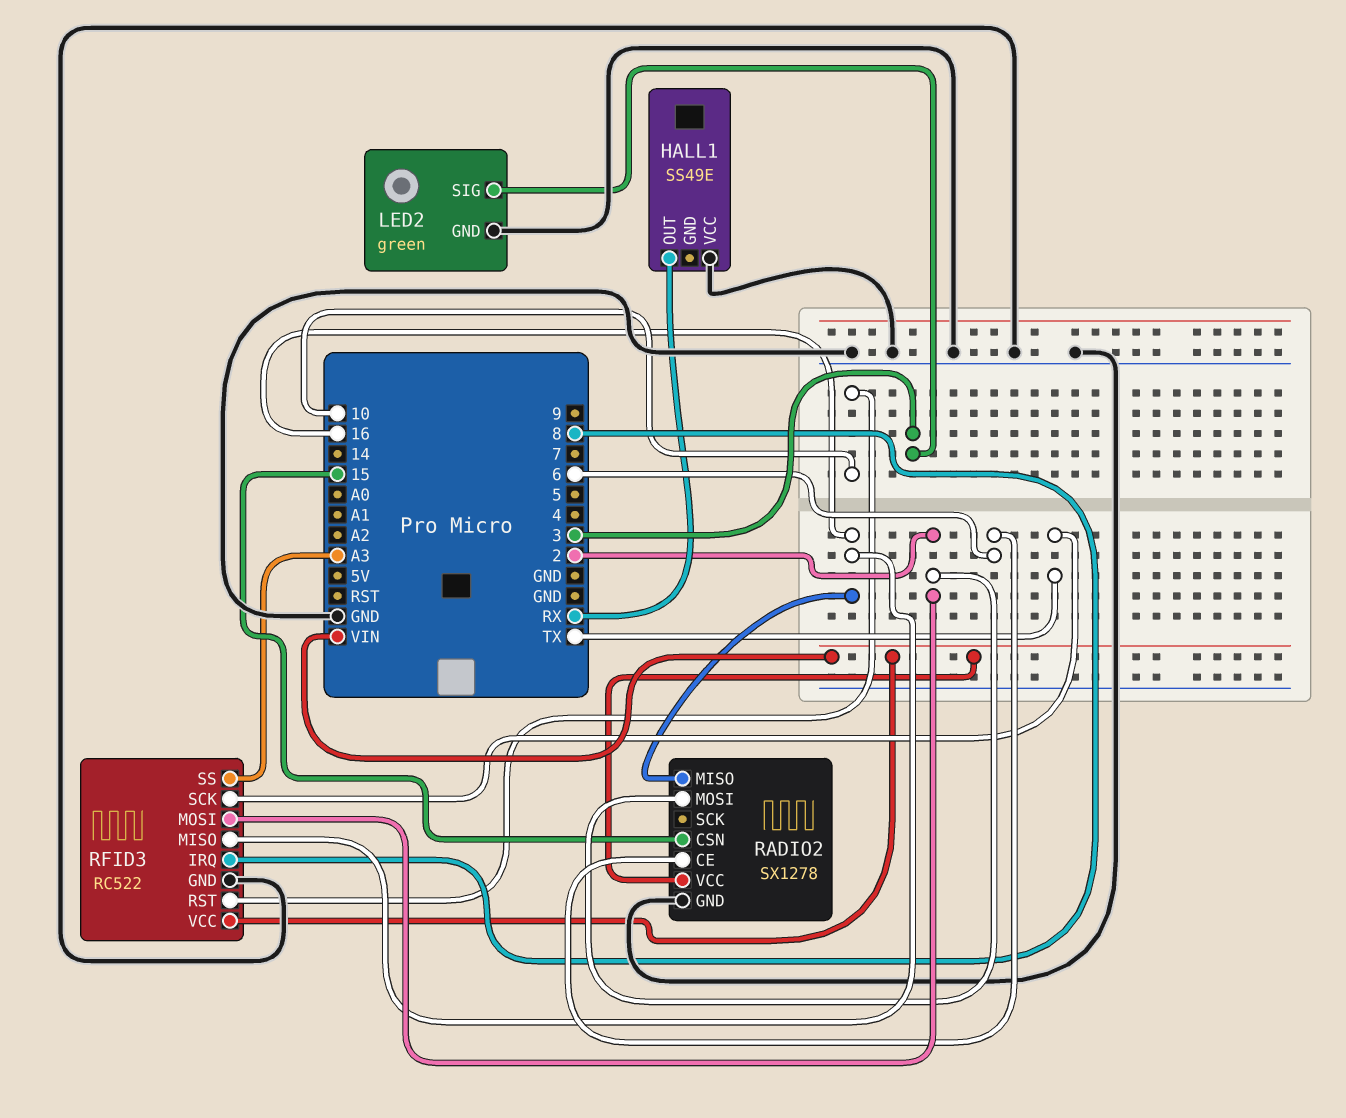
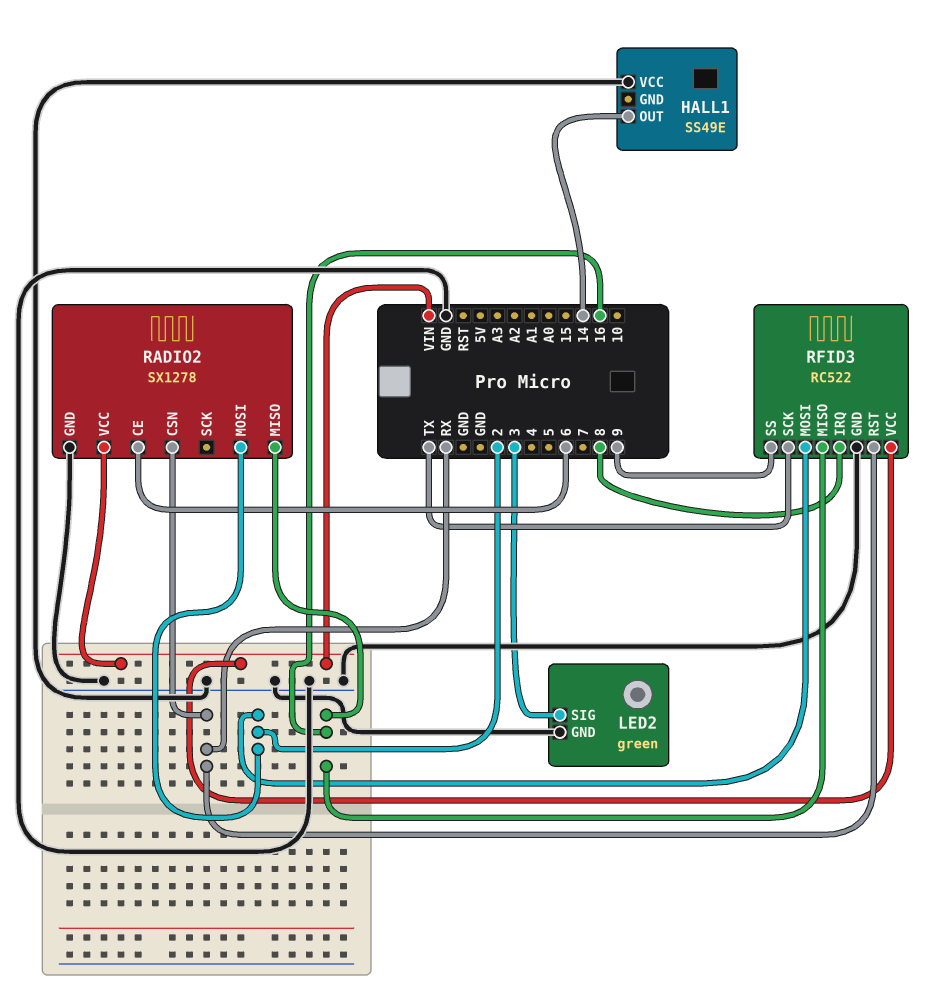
HALL1 pin OUT: RX -> 14
RADIO2 pin CSN: 15 -> RX
RFID3 pin RST: 10 -> RX
RFID3 pin SS: A3 -> 9

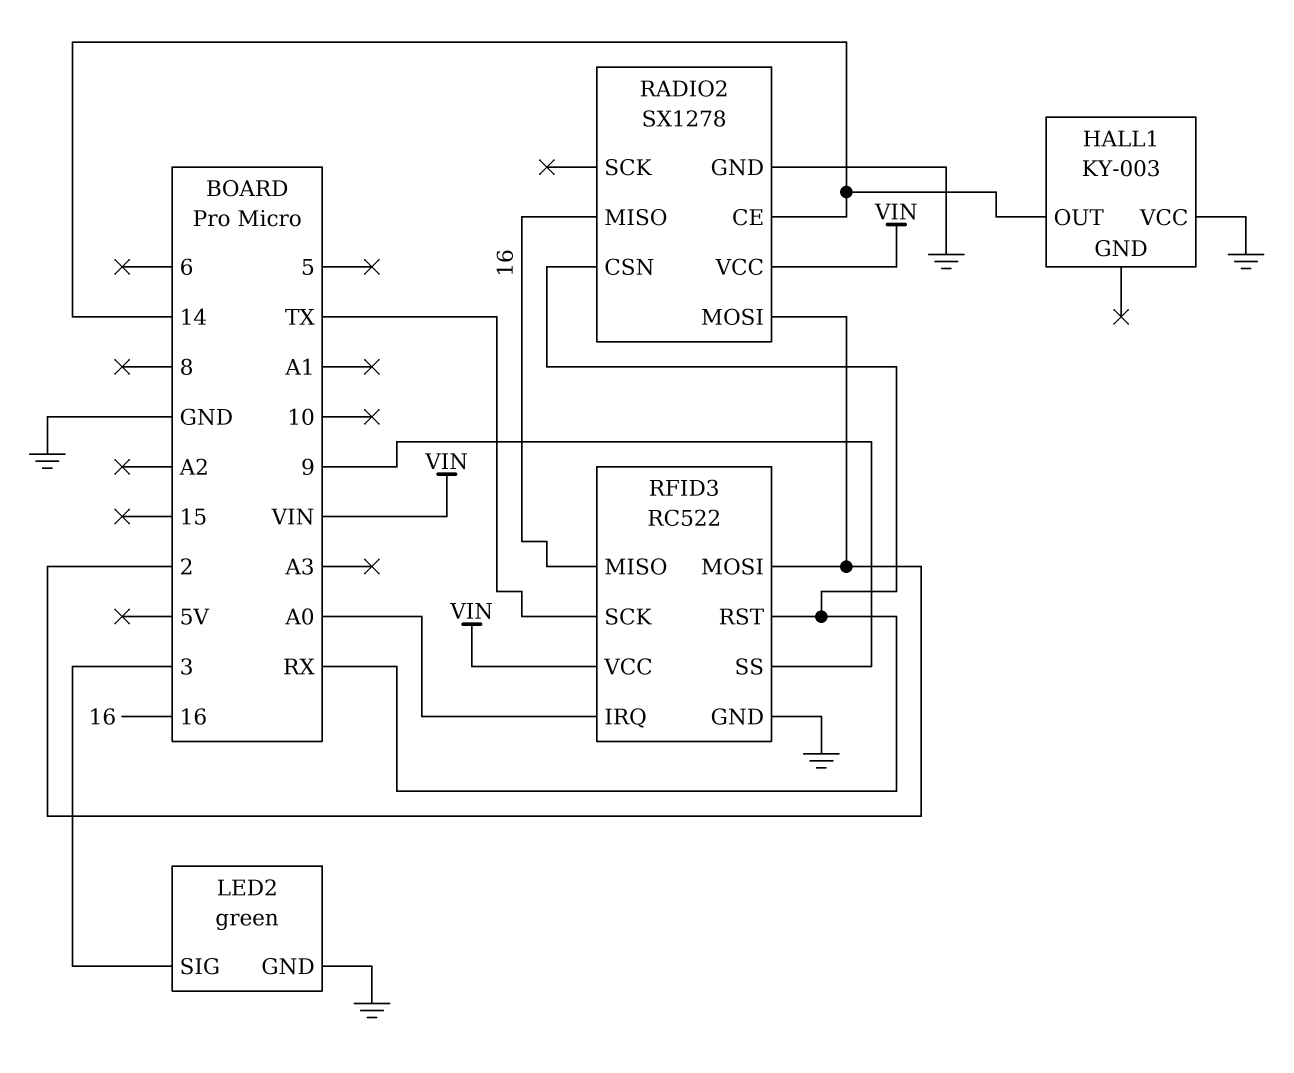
HALL1: SS49E -> KY-003
RADIO2 pin CE: 6 -> 14
RFID3 pin IRQ: 8 -> A0

